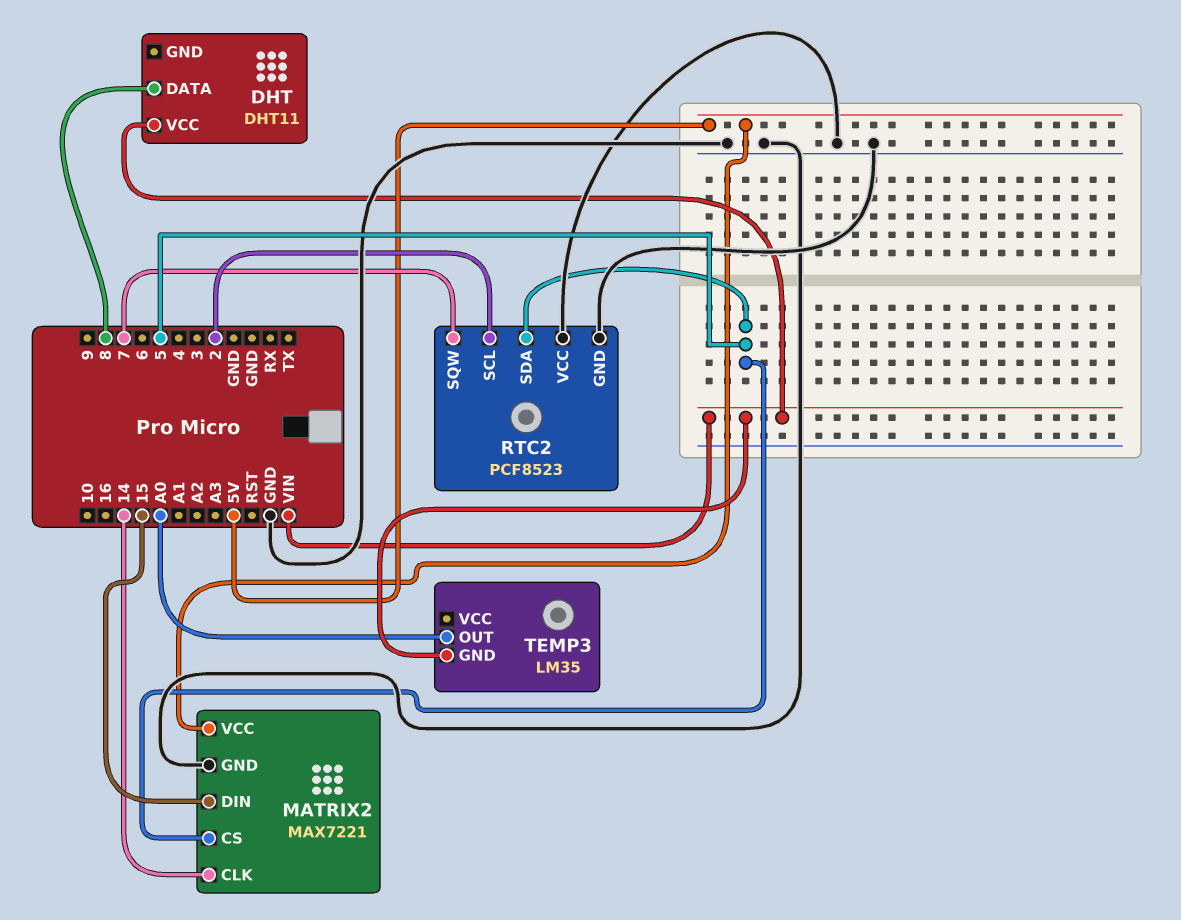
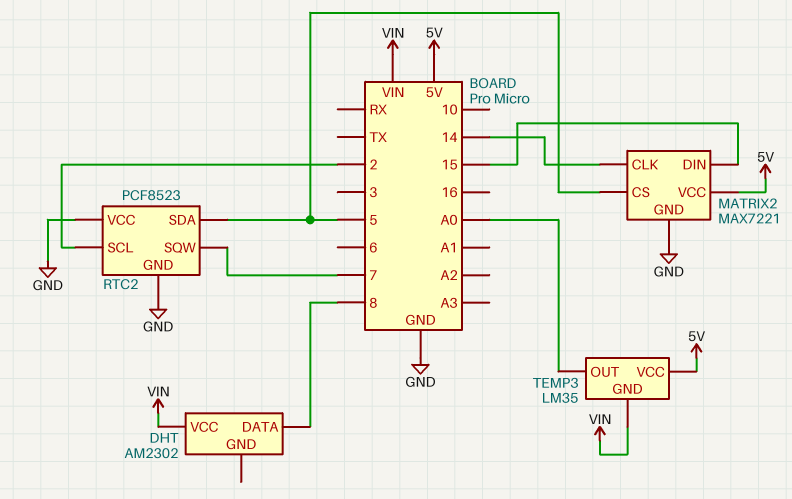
DHT: DHT11 -> AM2302
TEMP3 pin VCC: none -> 5V

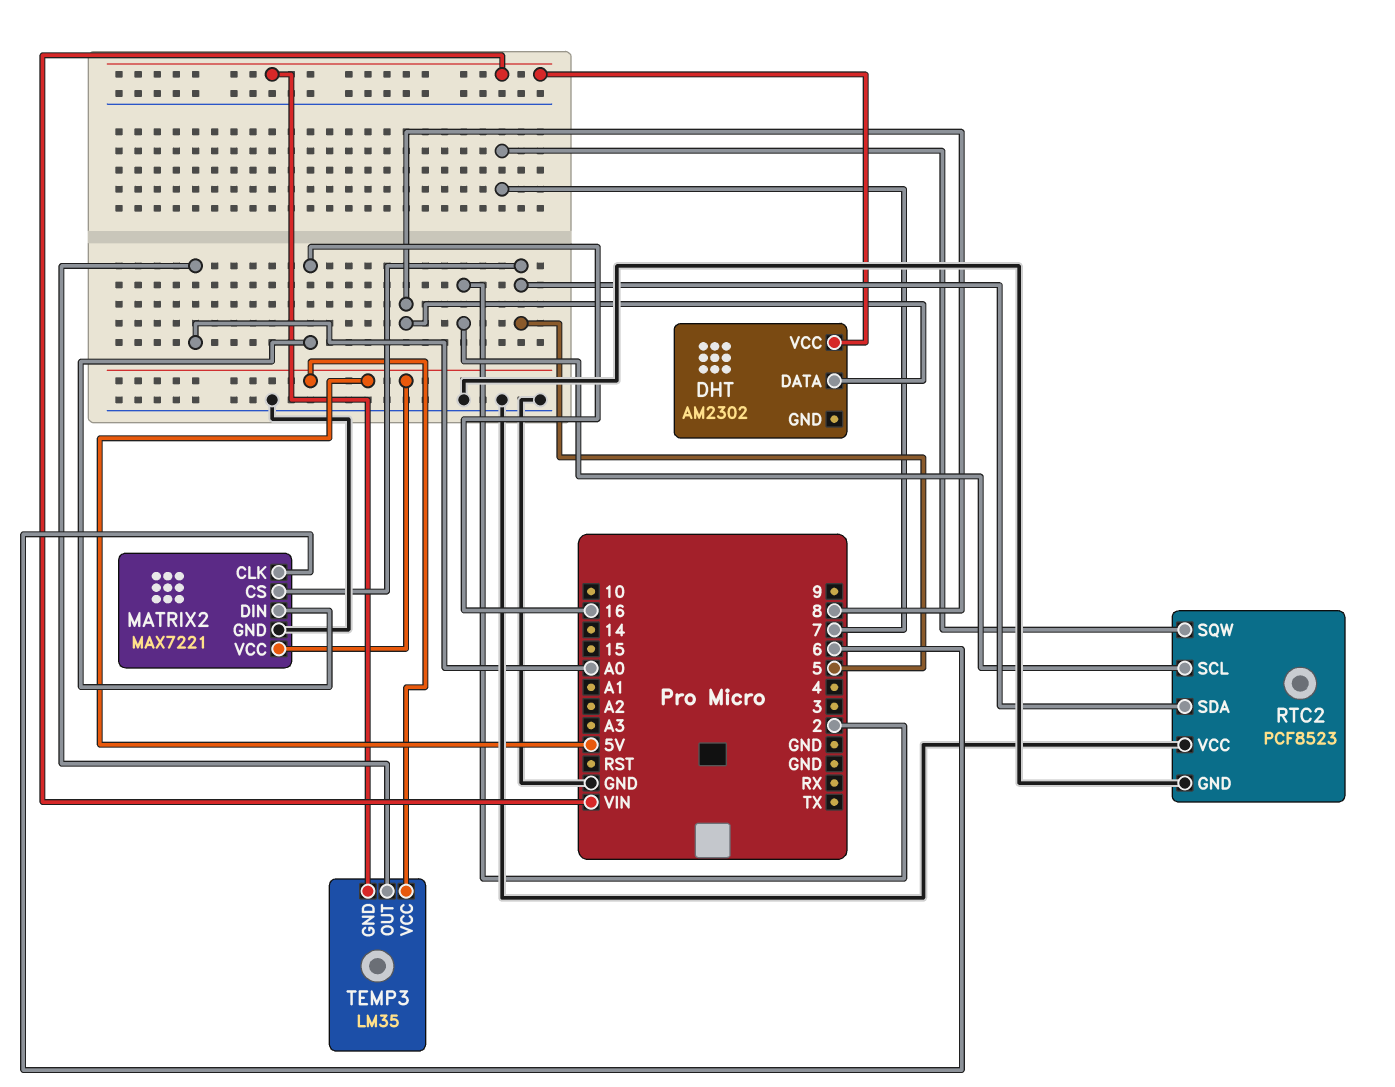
MATRIX2 pin CLK: 14 -> 6
MATRIX2 pin DIN: 15 -> 16

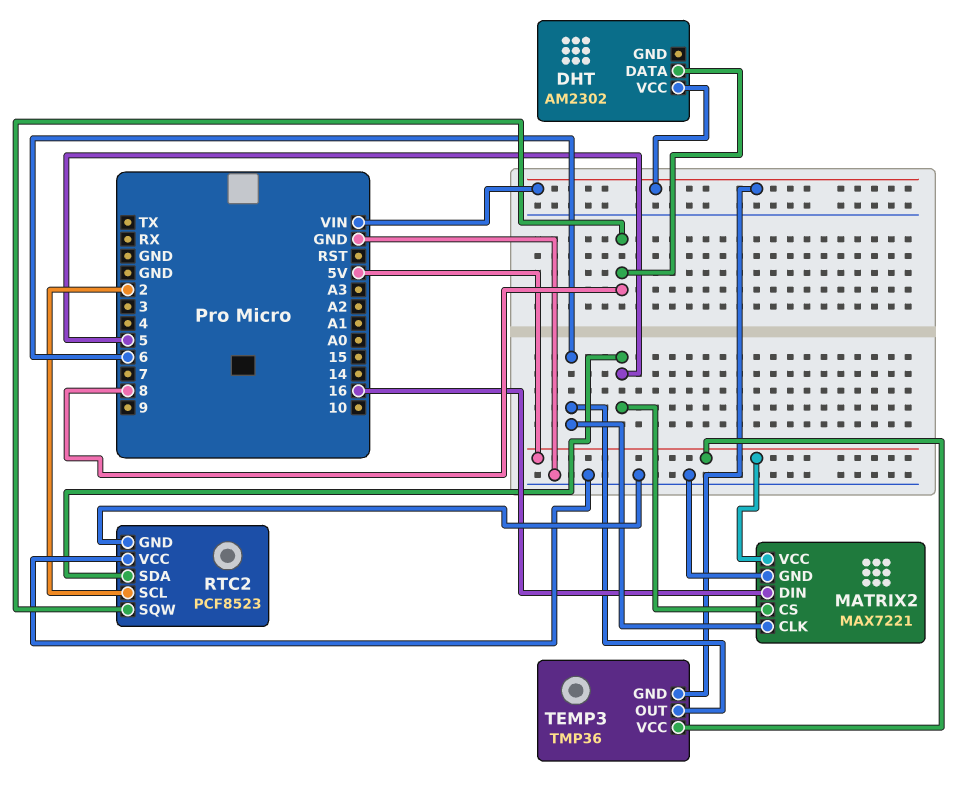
RTC2 pin SQW: 7 -> 8
TEMP3: LM35 -> TMP36
TEMP3 pin OUT: A0 -> 6

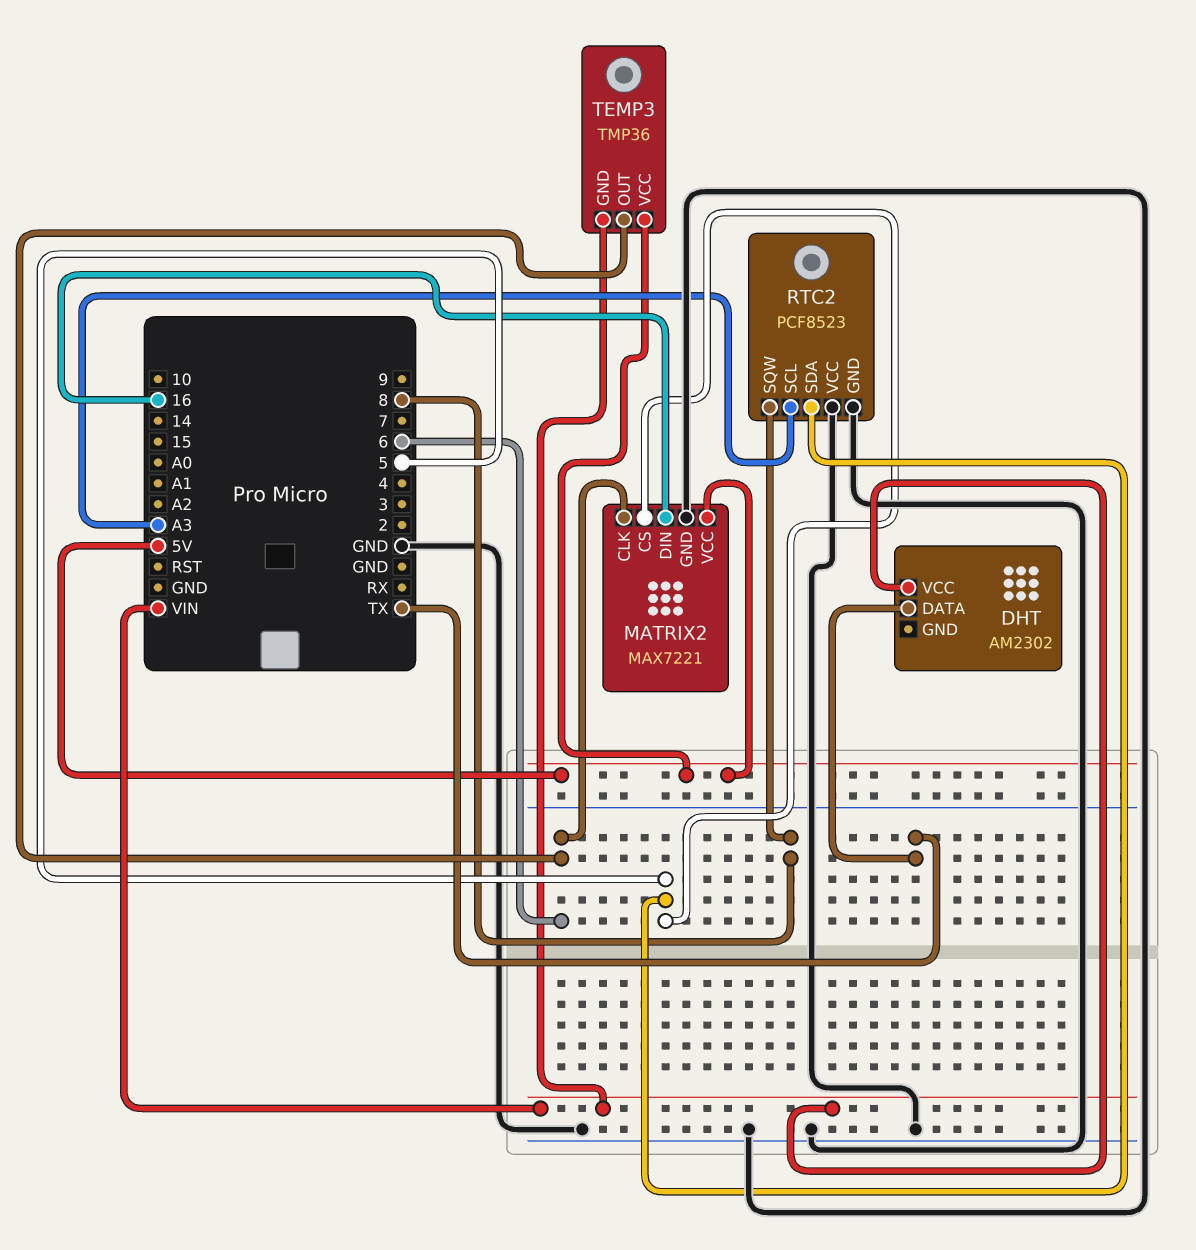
DHT pin DATA: 8 -> TX
RTC2 pin SCL: 2 -> A3

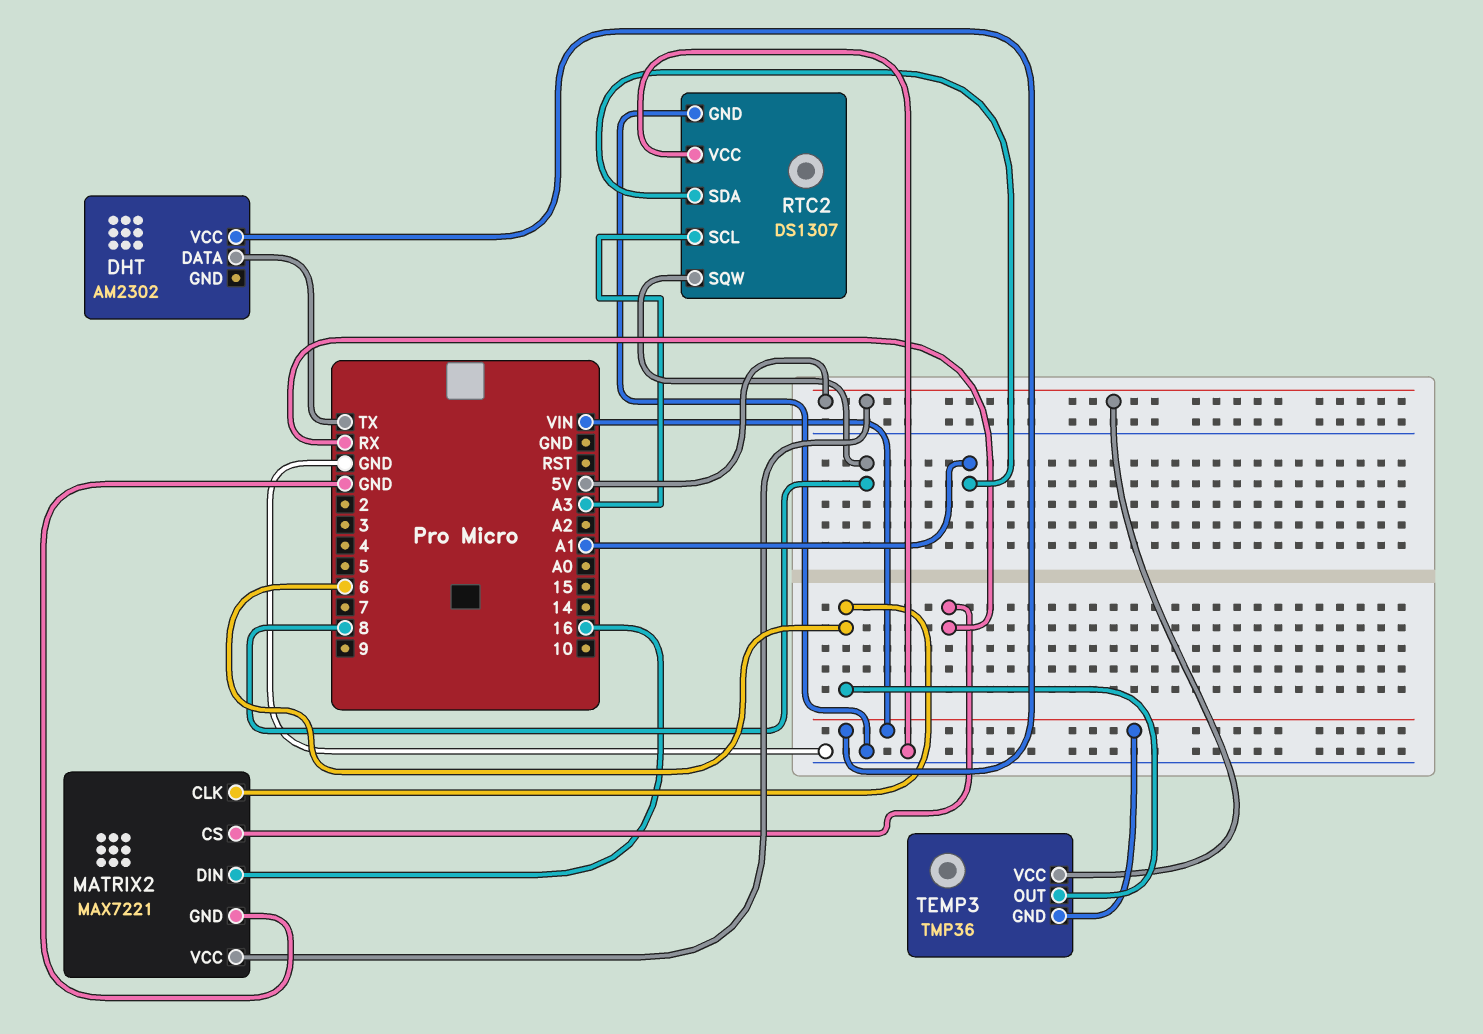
MATRIX2 pin CS: 5 -> RX
RTC2: PCF8523 -> DS1307
RTC2 pin SDA: 5 -> A1

